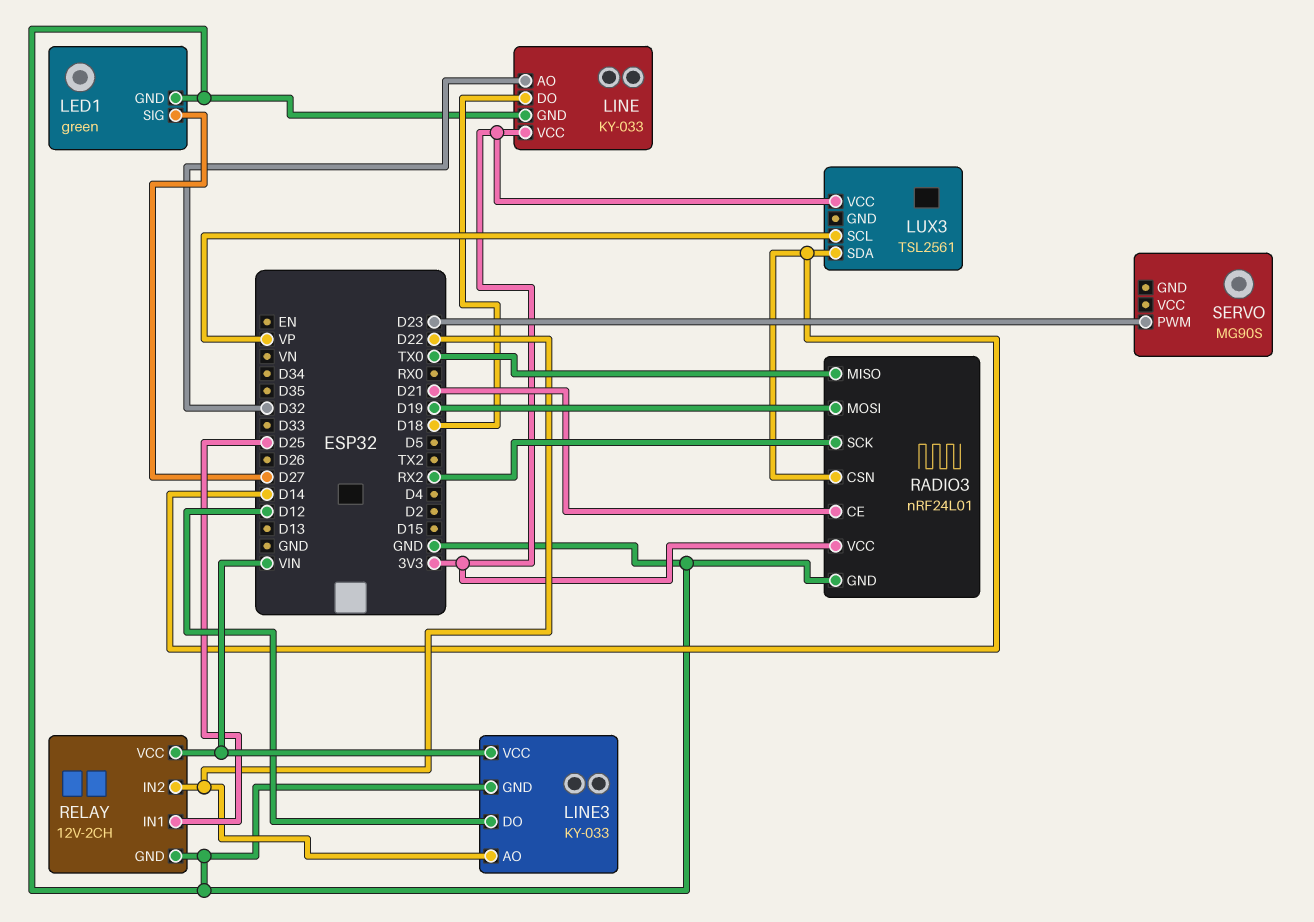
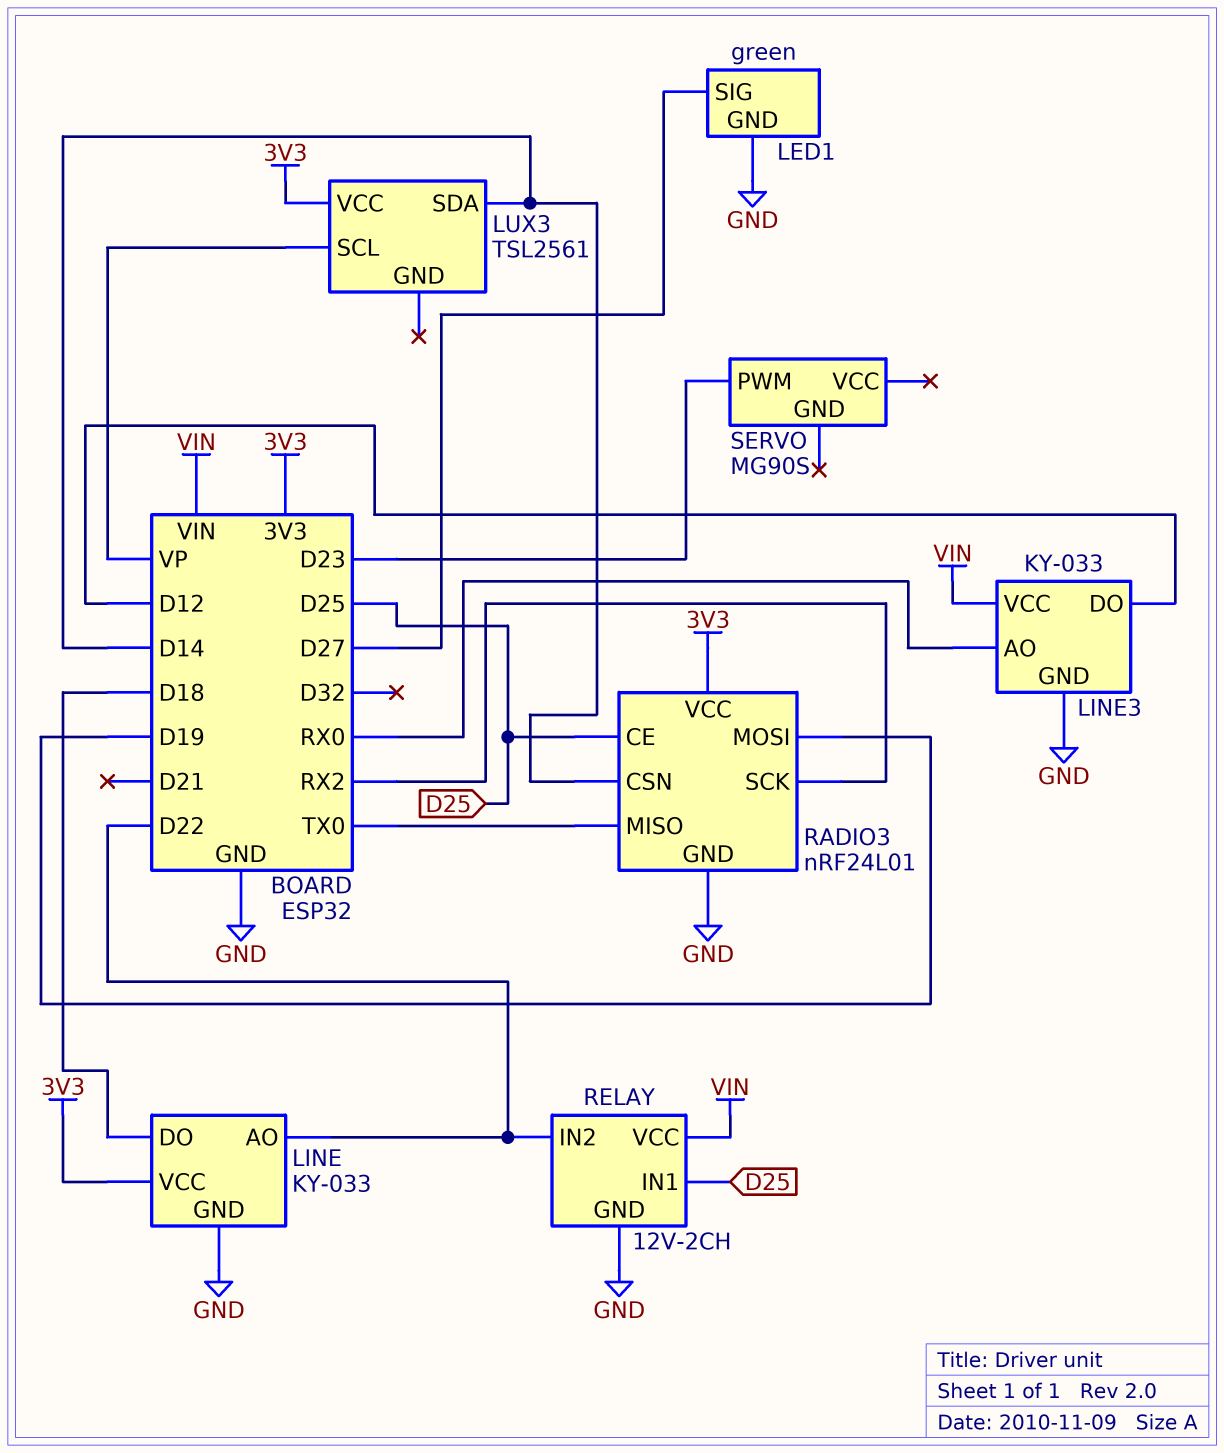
LINE pin AO: D32 -> D22
LINE3 pin AO: D22 -> RX0
RADIO3 pin CE: D21 -> D25

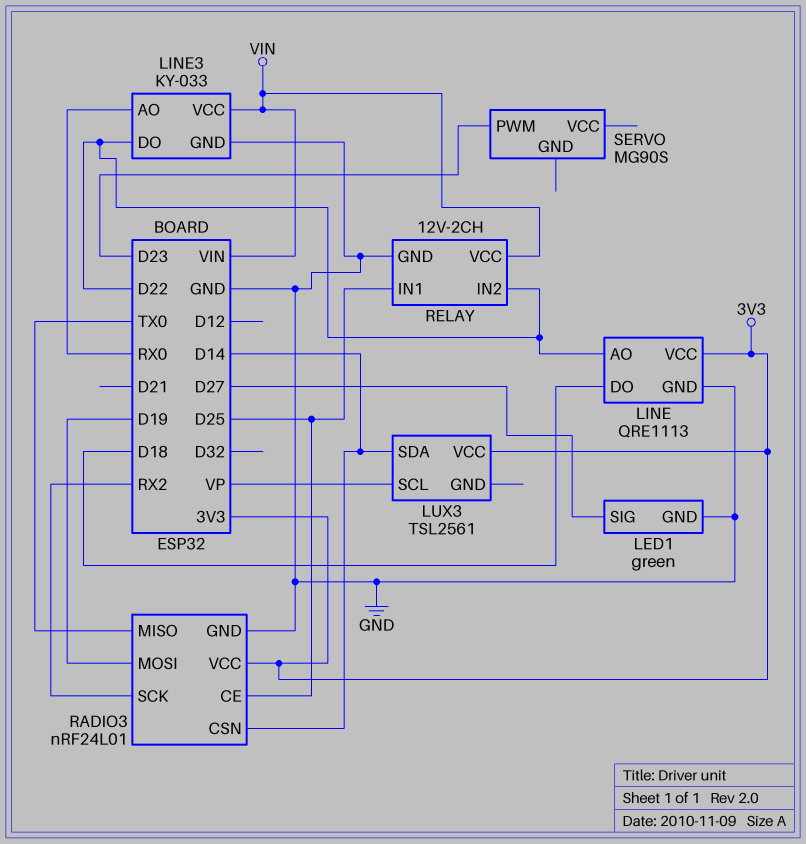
LINE: KY-033 -> QRE1113
LINE3 pin DO: D12 -> D22

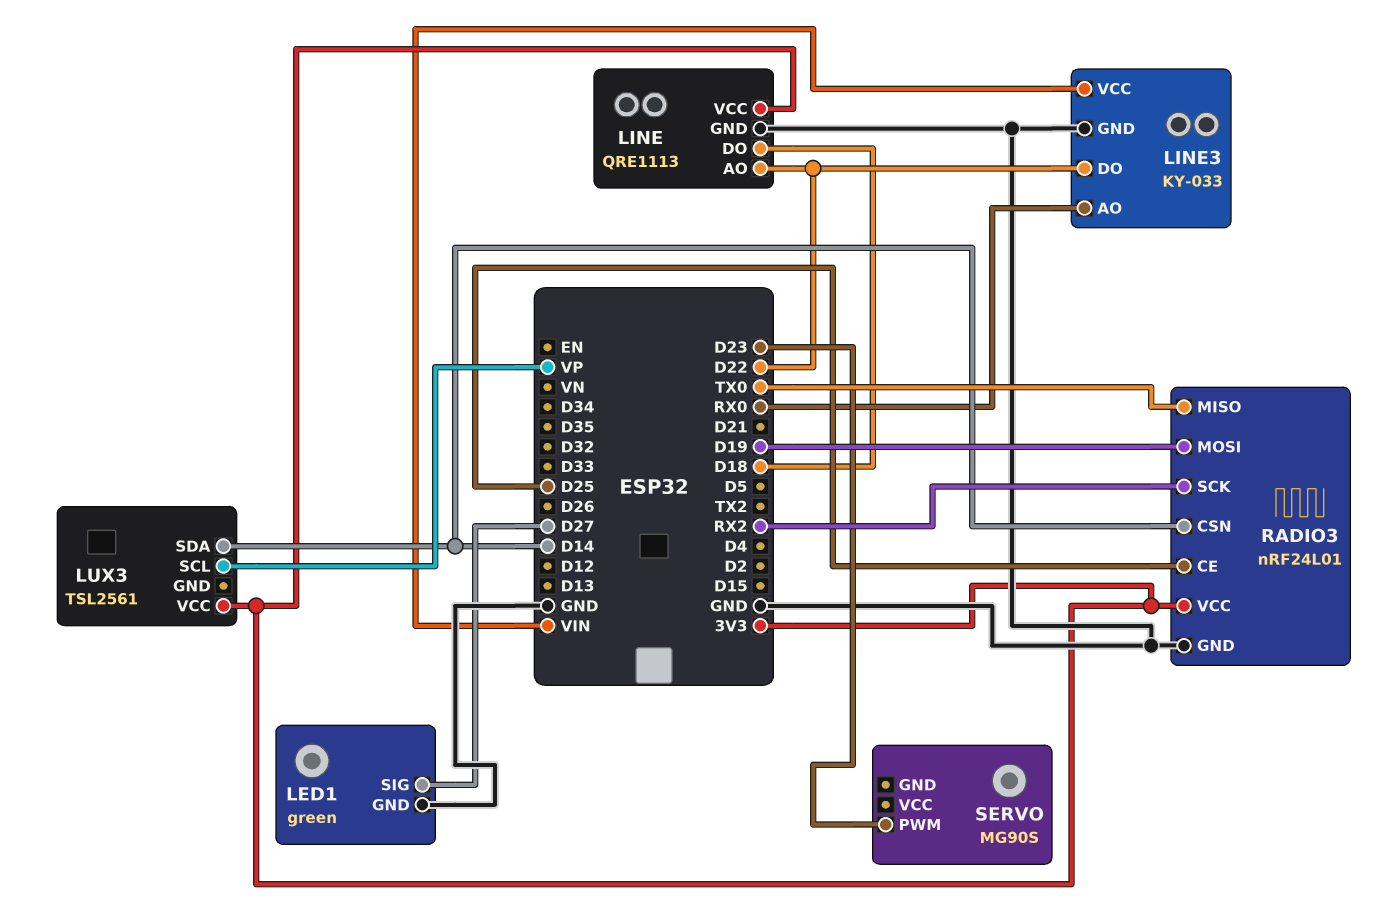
RELAY: 12V-2CH -> none
RELAY pin GND: GND -> none
RELAY pin IN1: D25 -> none
RELAY pin IN2: D22 -> none
RELAY pin VCC: VIN -> none

